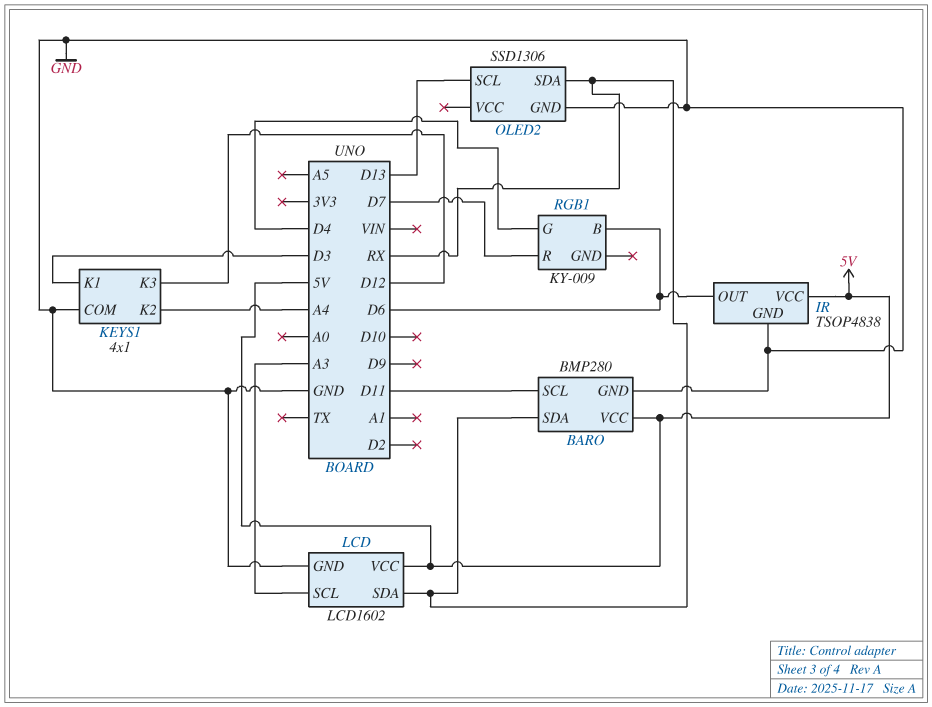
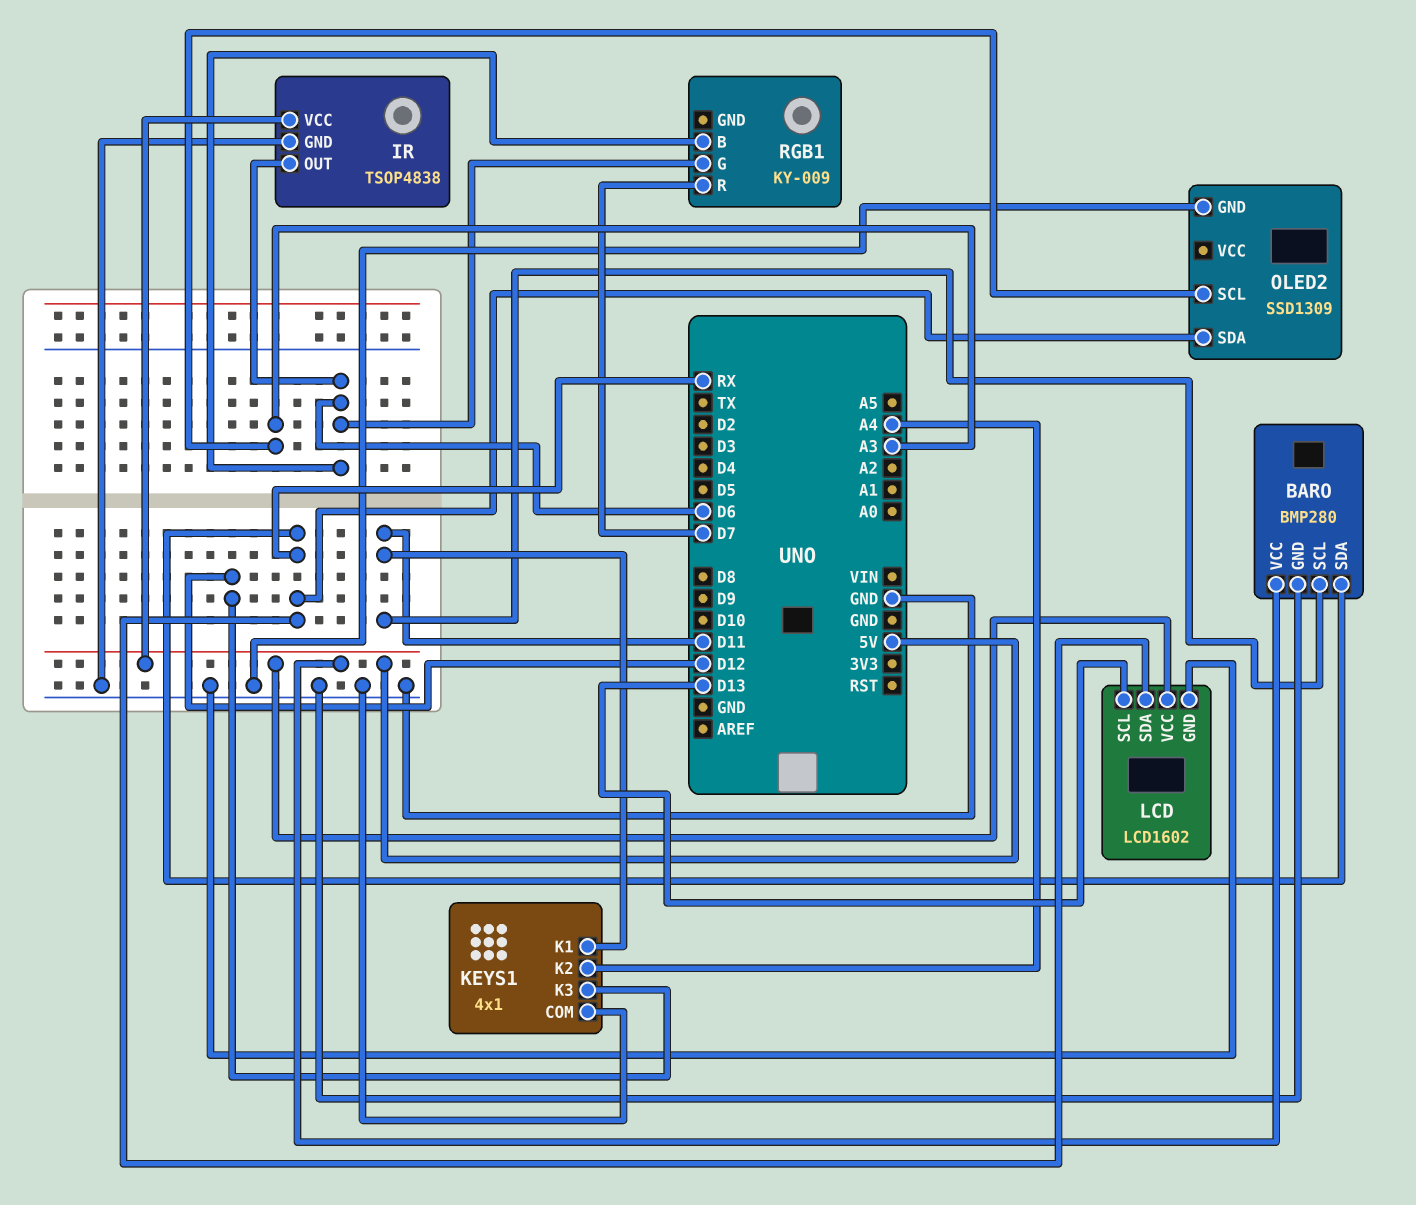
KEYS1 pin K1: D3 -> D11
LCD pin SCL: A3 -> D13
OLED2: SSD1306 -> SSD1309
OLED2 pin SCL: D13 -> A3
RGB1 pin G: D4 -> D6

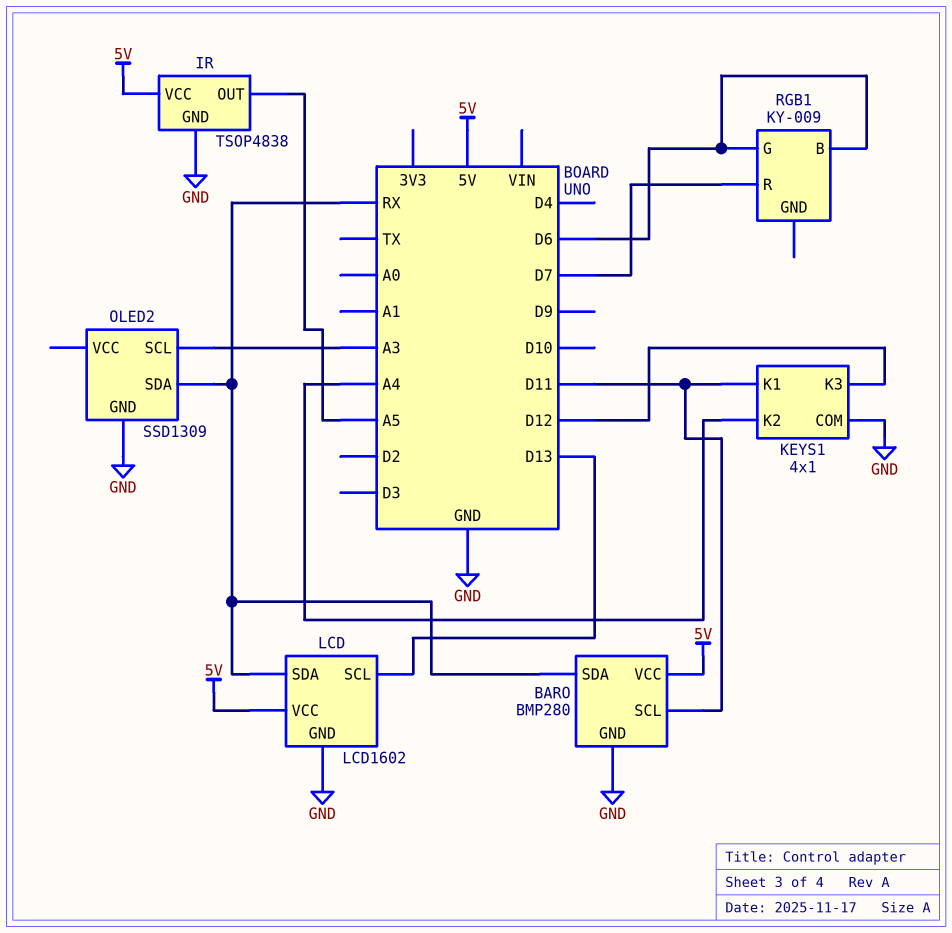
IR pin OUT: D6 -> A5

